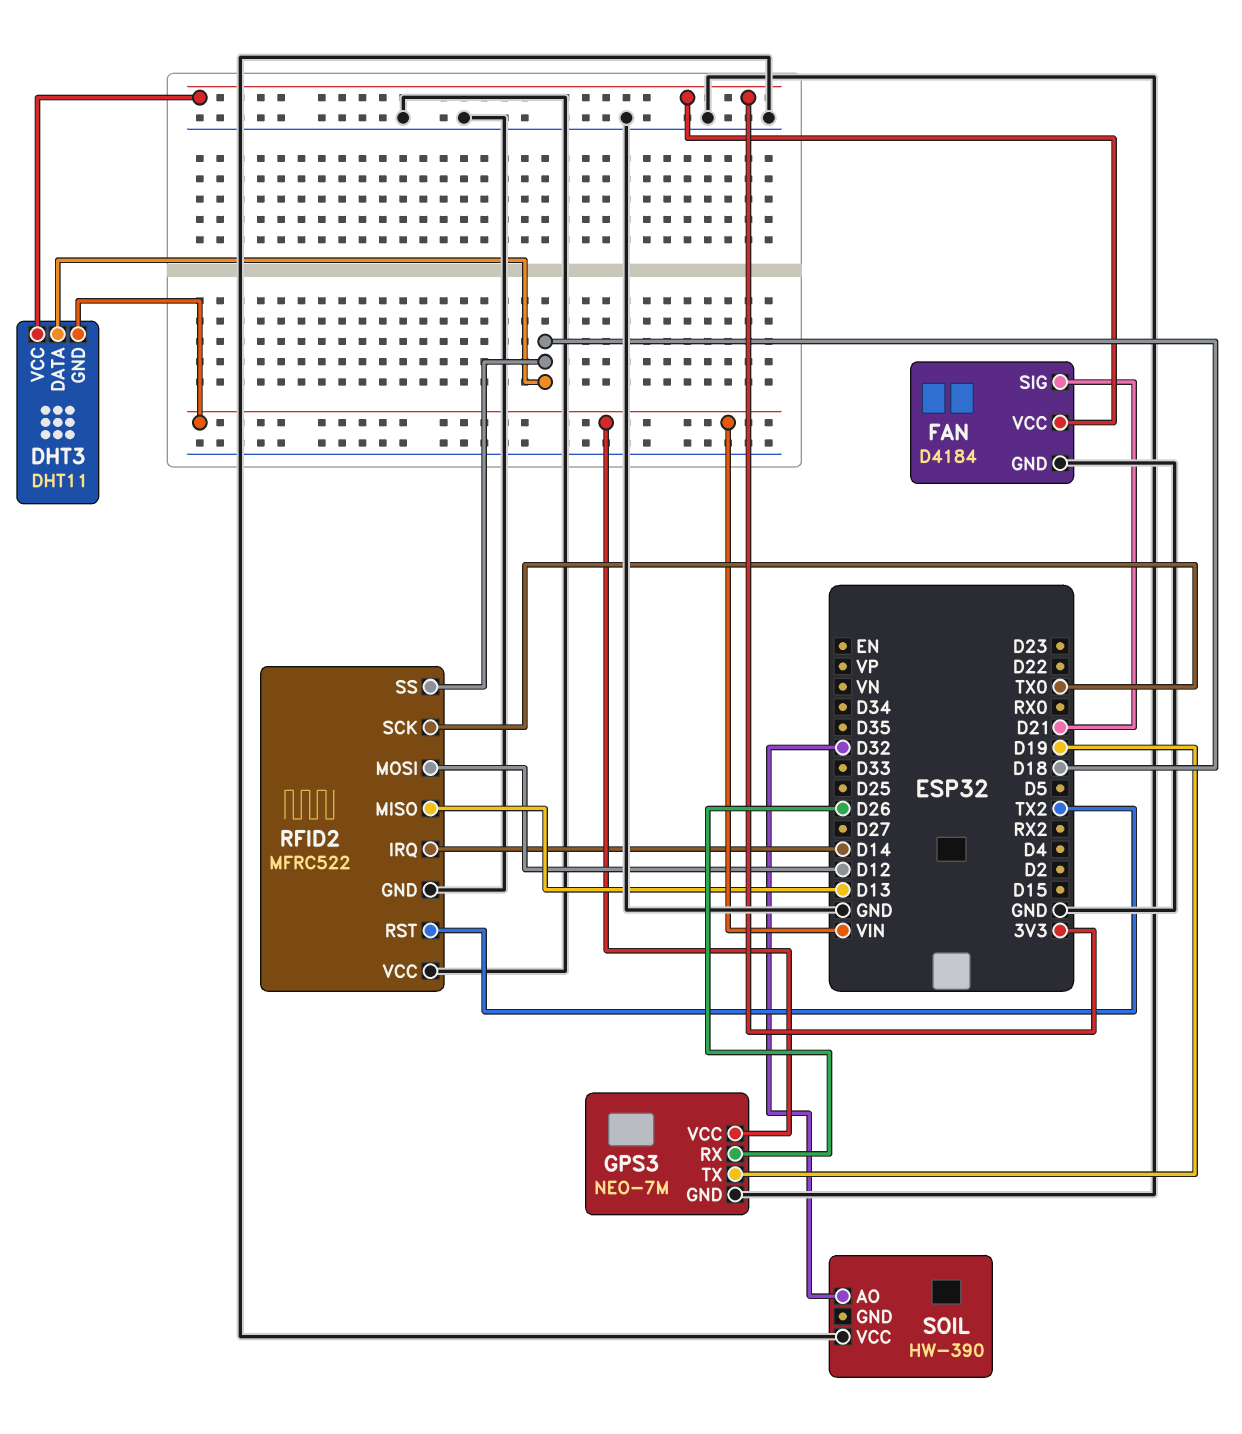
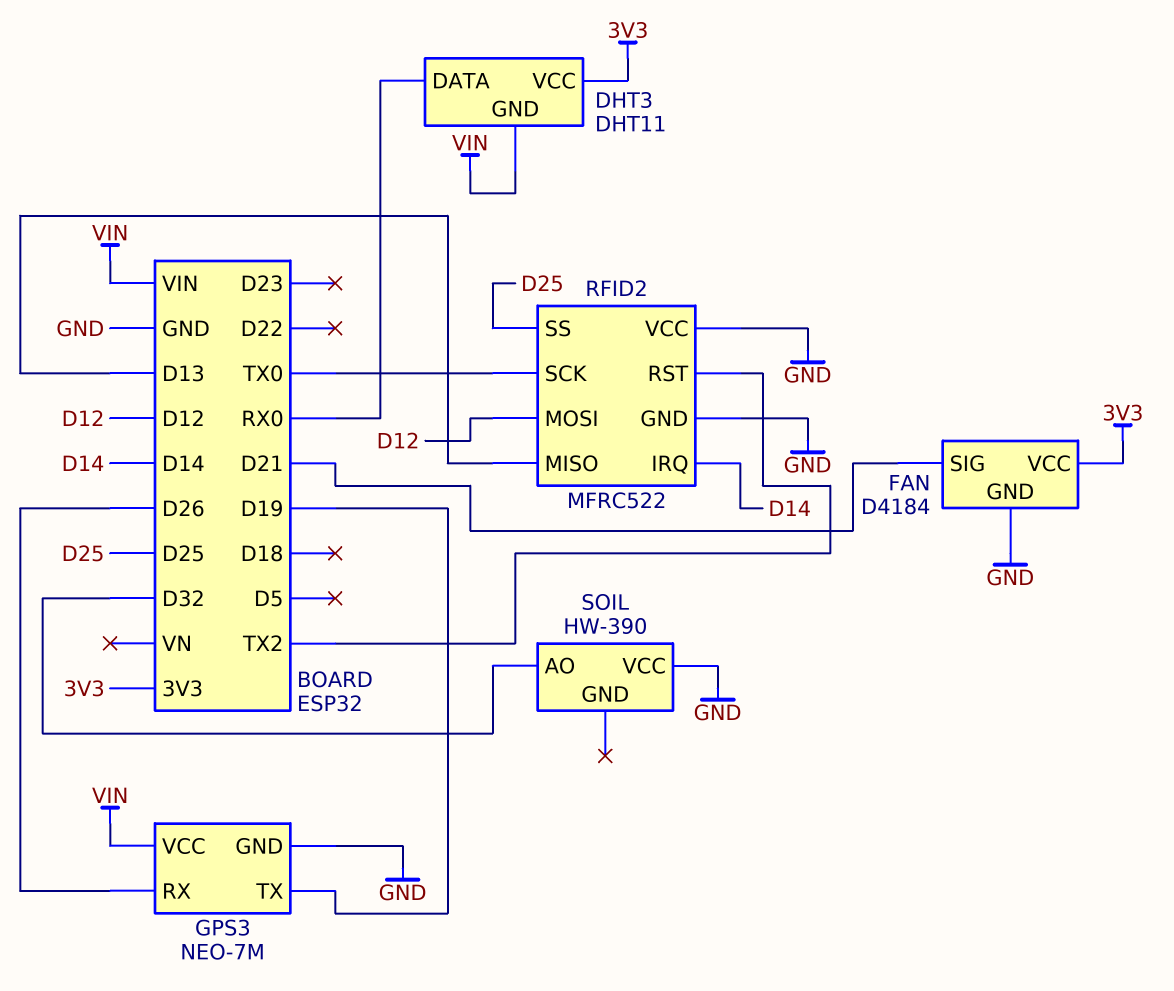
DHT3 pin DATA: D18 -> RX0
RFID2 pin SS: D18 -> D25

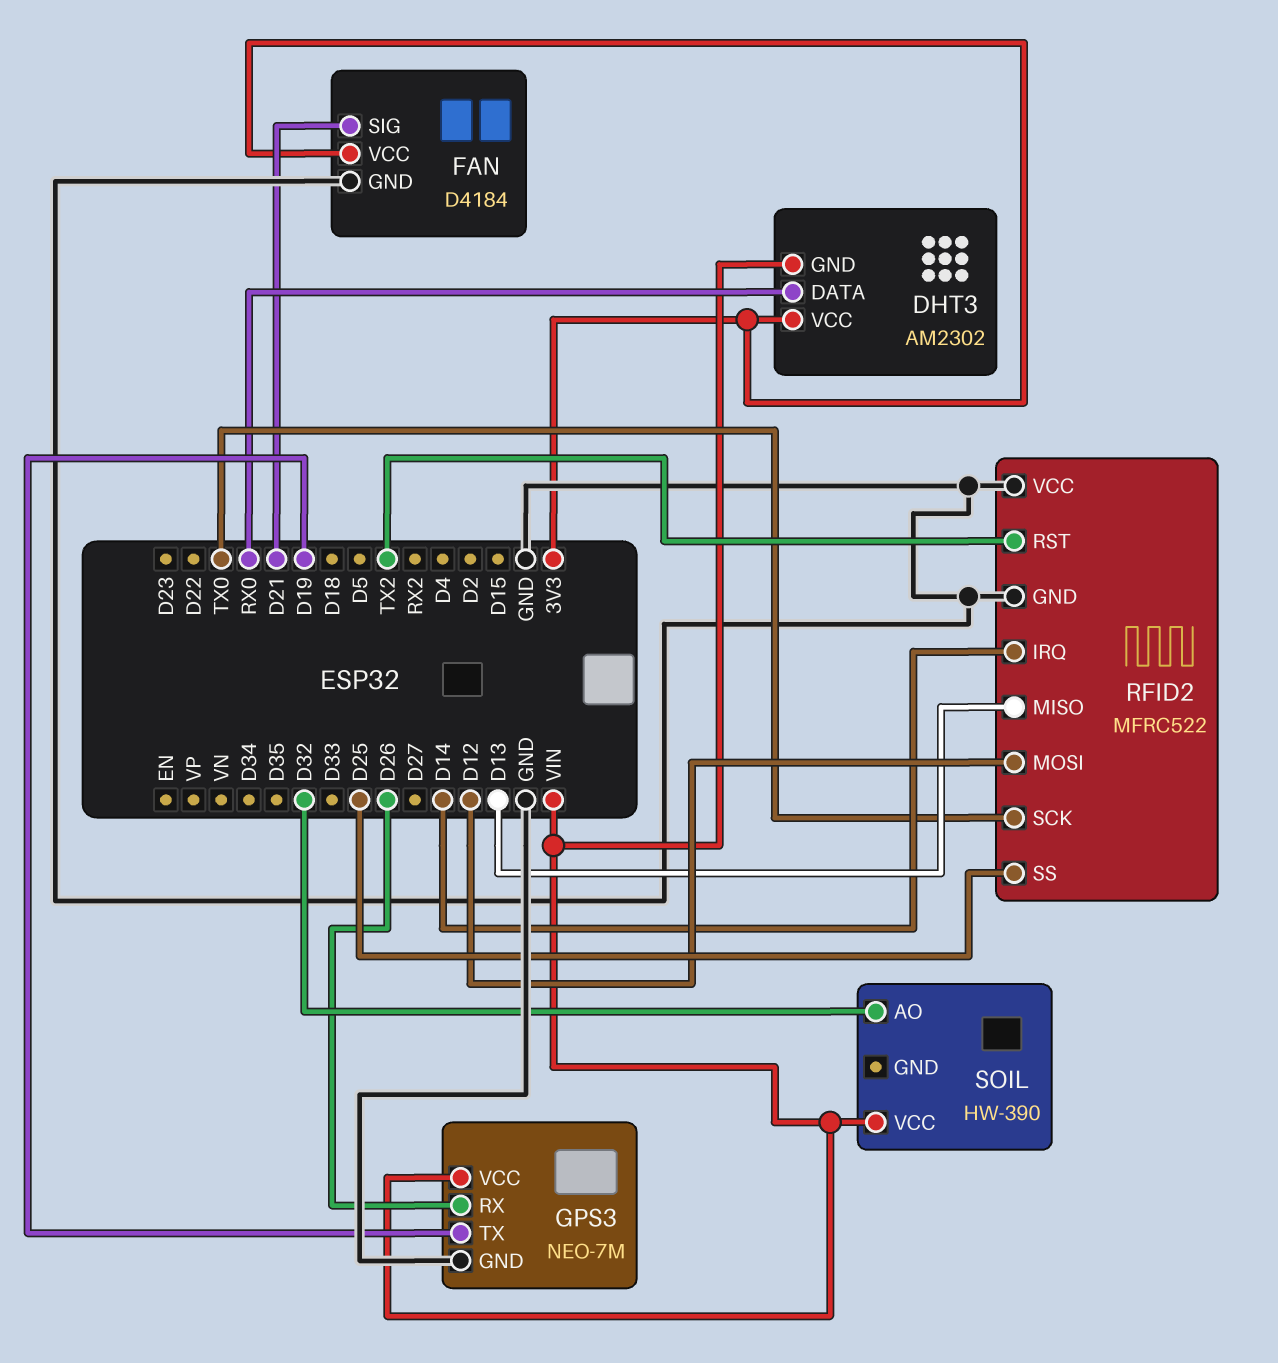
DHT3: DHT11 -> AM2302
SOIL pin VCC: GND -> VIN

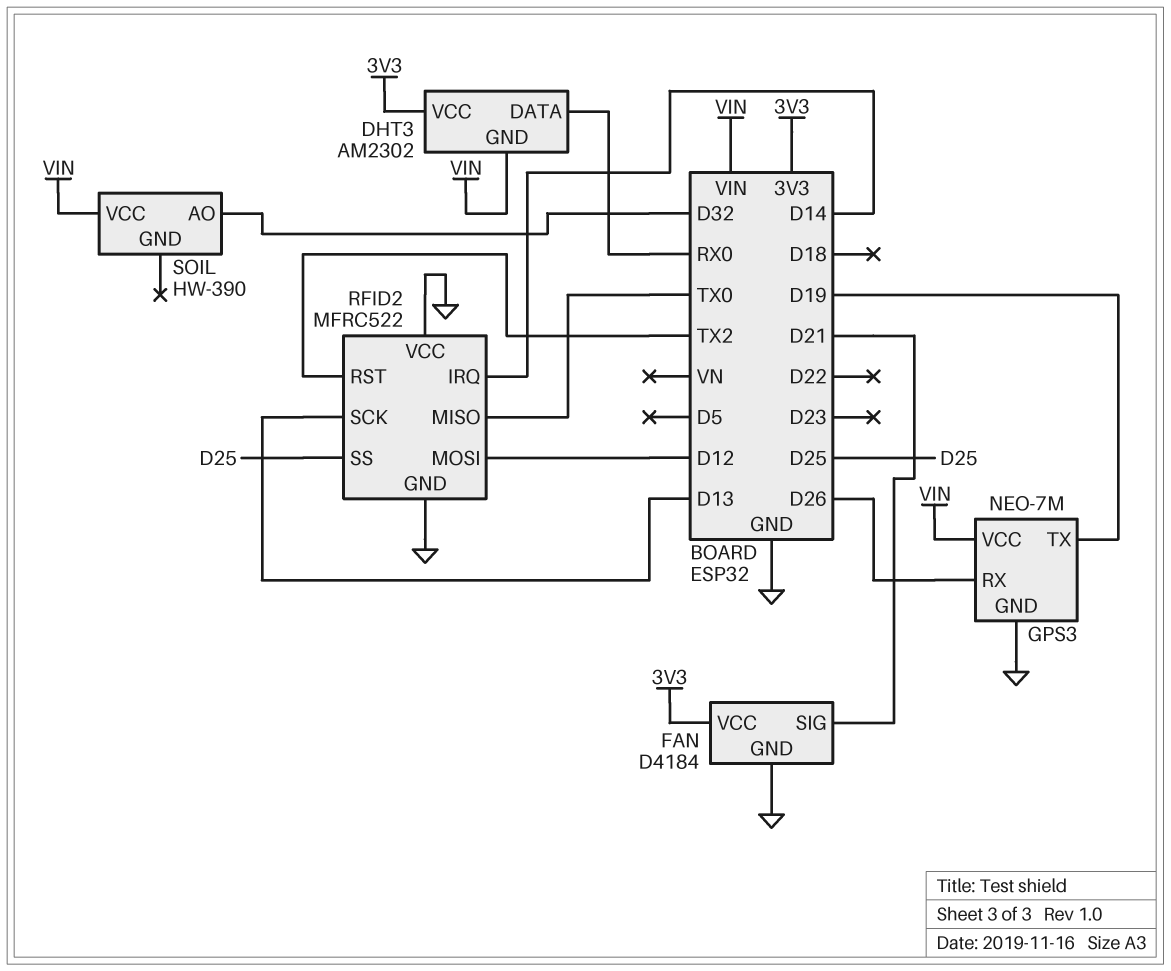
RFID2 pin MISO: D13 -> TX0
RFID2 pin SCK: TX0 -> D13

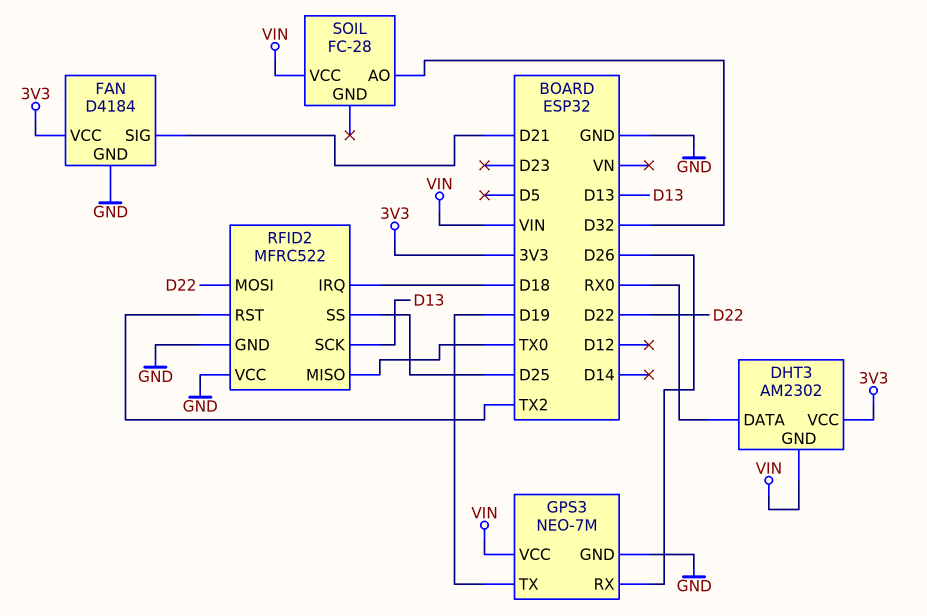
RFID2 pin IRQ: D14 -> D18
RFID2 pin MOSI: D12 -> D22
SOIL: HW-390 -> FC-28

